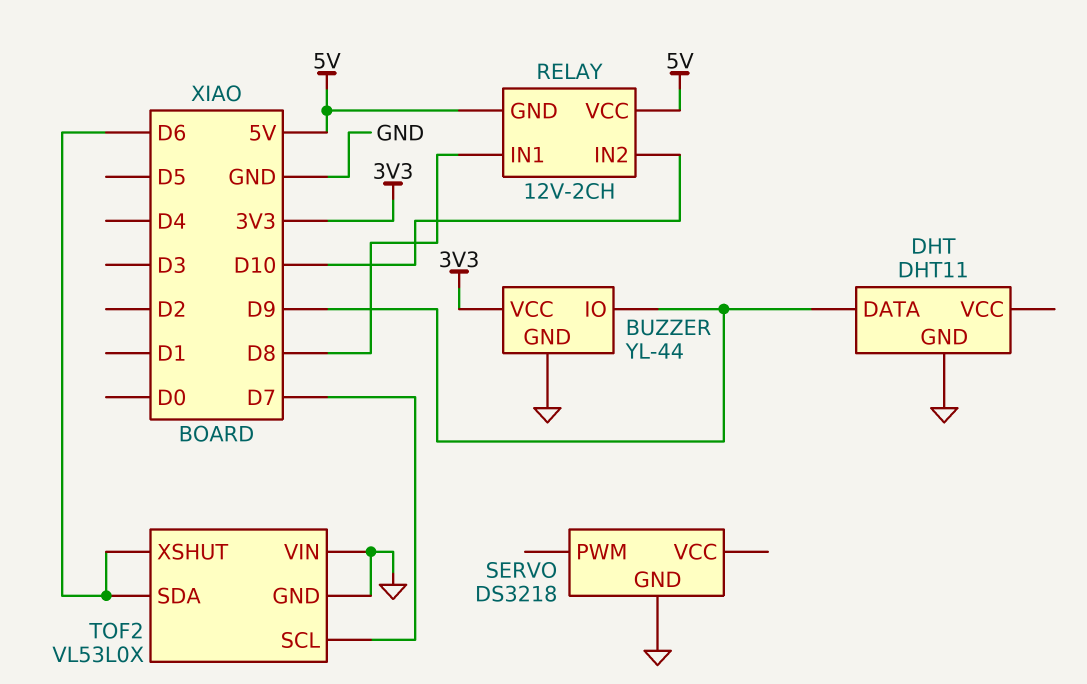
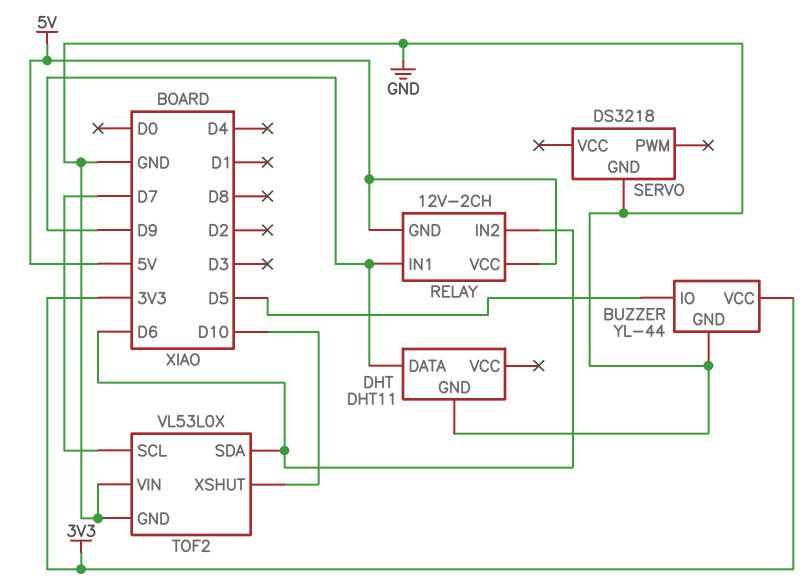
BUZZER pin IO: D9 -> D5
RELAY pin IN1: D8 -> D9
RELAY pin IN2: D10 -> D6
TOF2 pin XSHUT: D6 -> D10

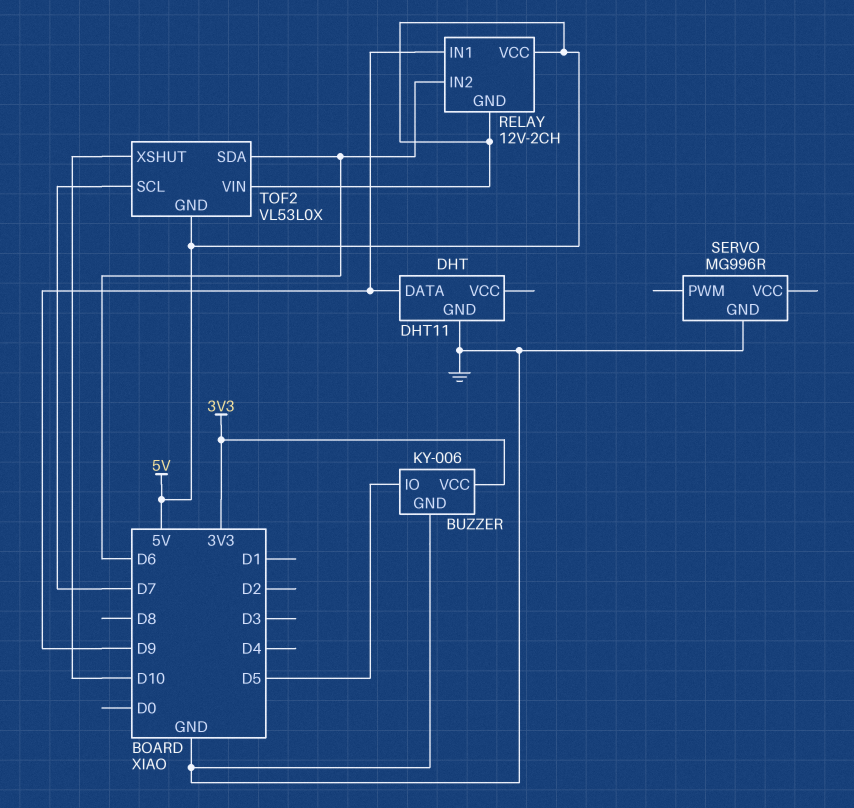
BUZZER: YL-44 -> KY-006
SERVO: DS3218 -> MG996R
TOF2 pin GND: GND -> 5V
TOF2 pin VIN: GND -> 5V

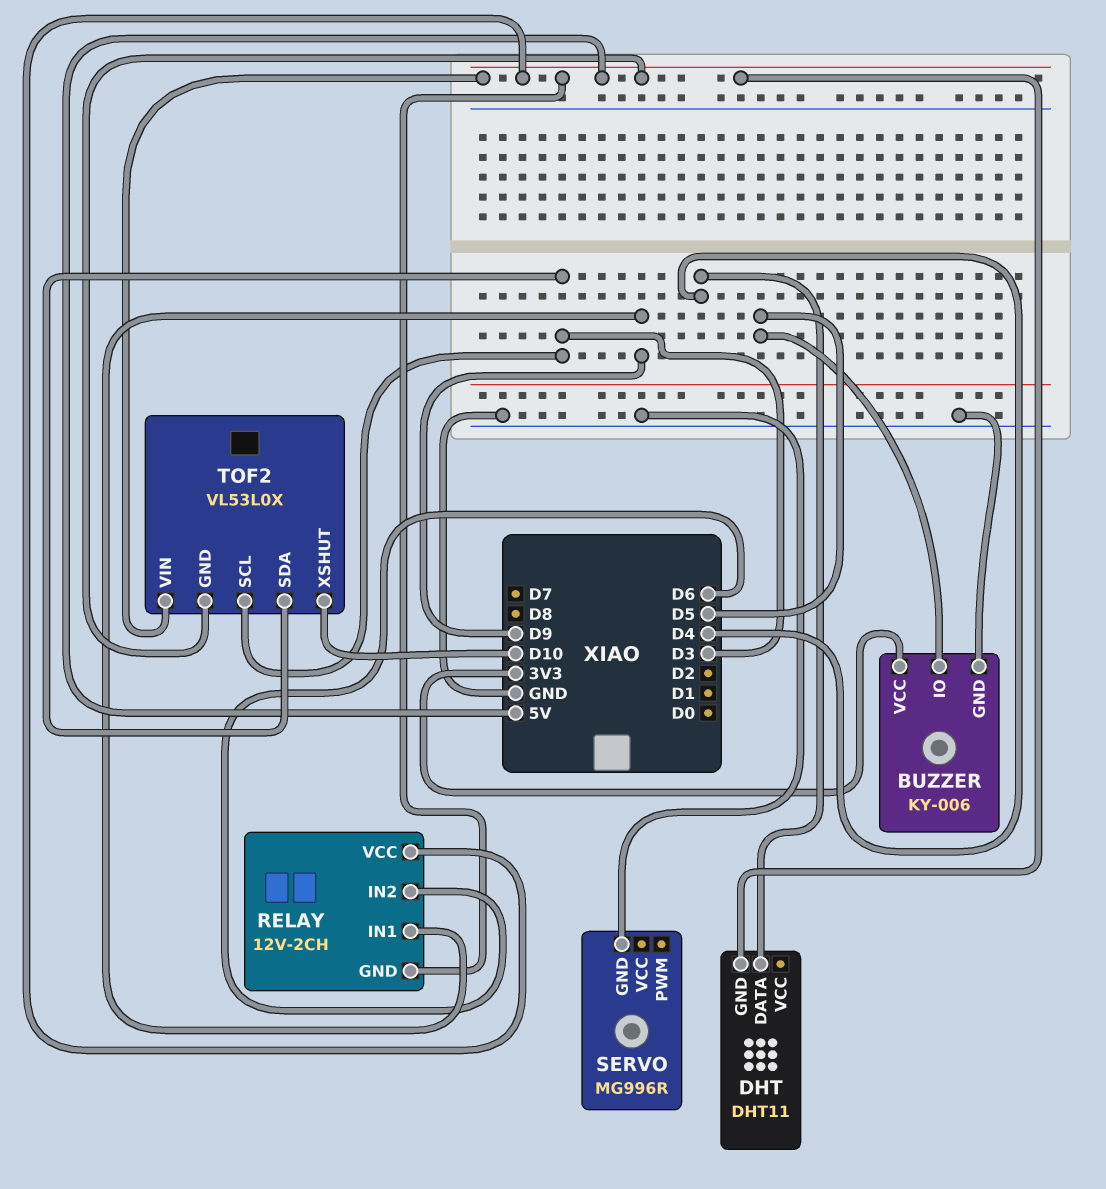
DHT pin DATA: D9 -> D4
DHT pin GND: GND -> 5V
TOF2 pin SCL: D7 -> D3
TOF2 pin SDA: D6 -> D3

